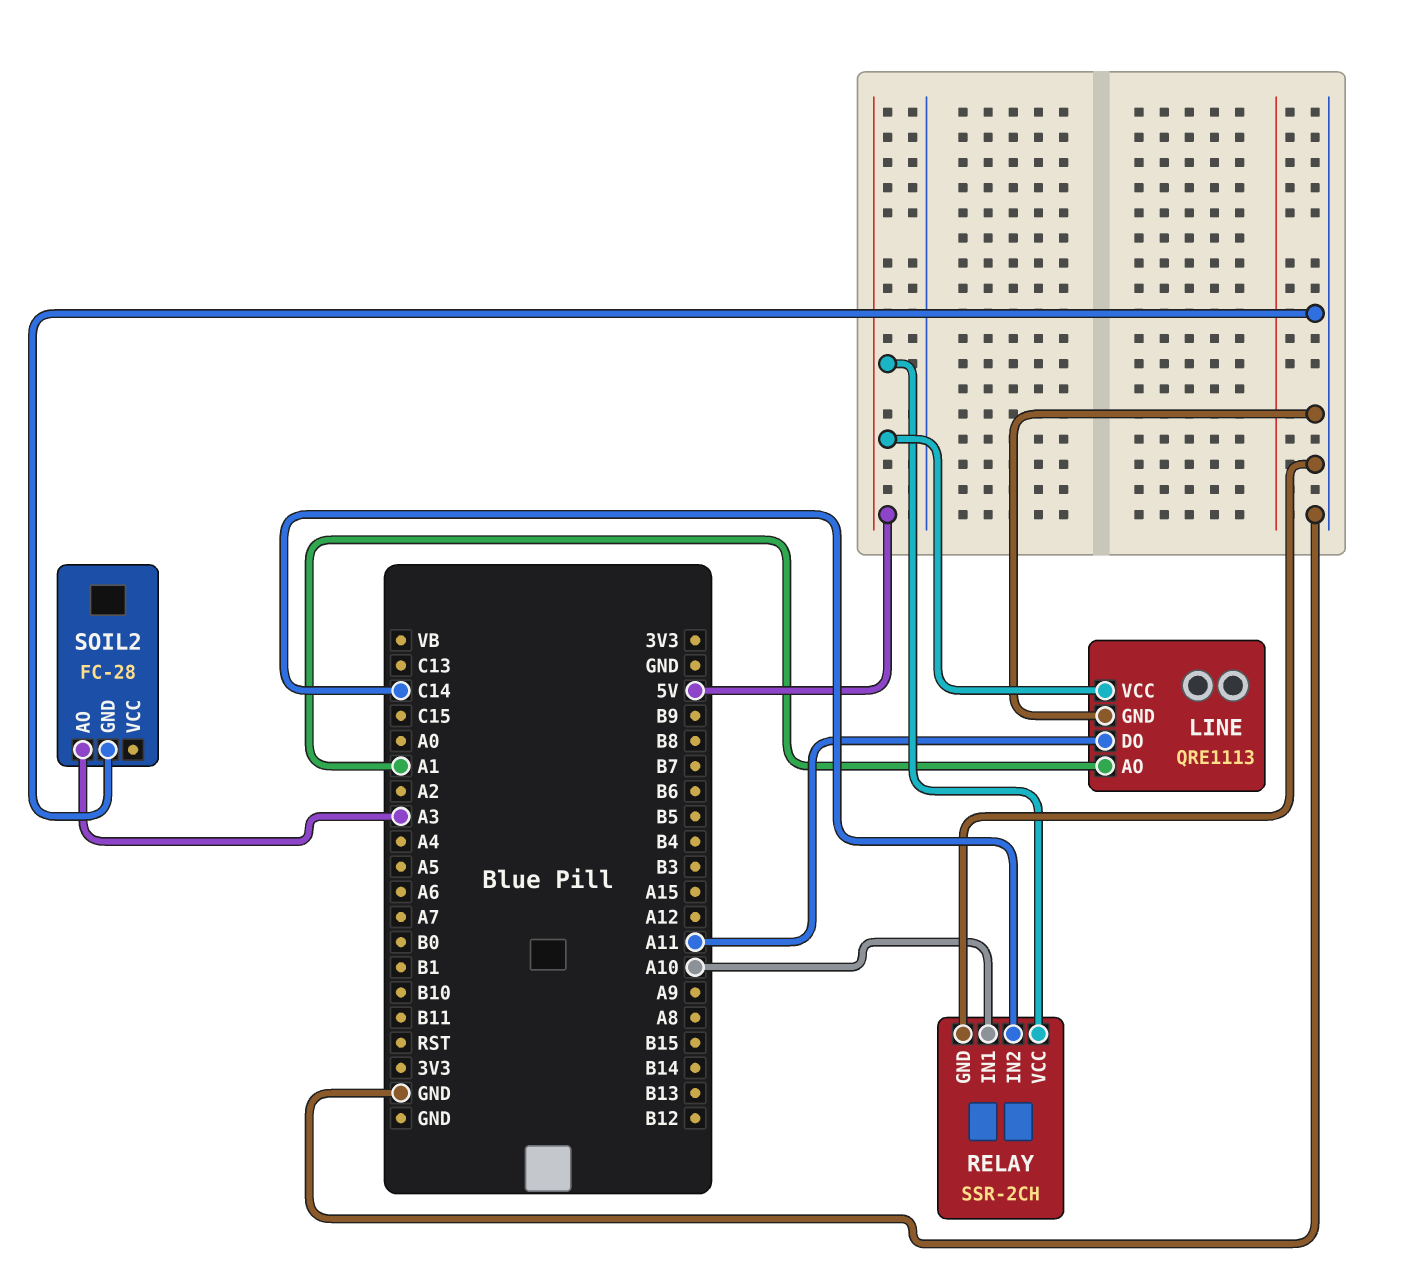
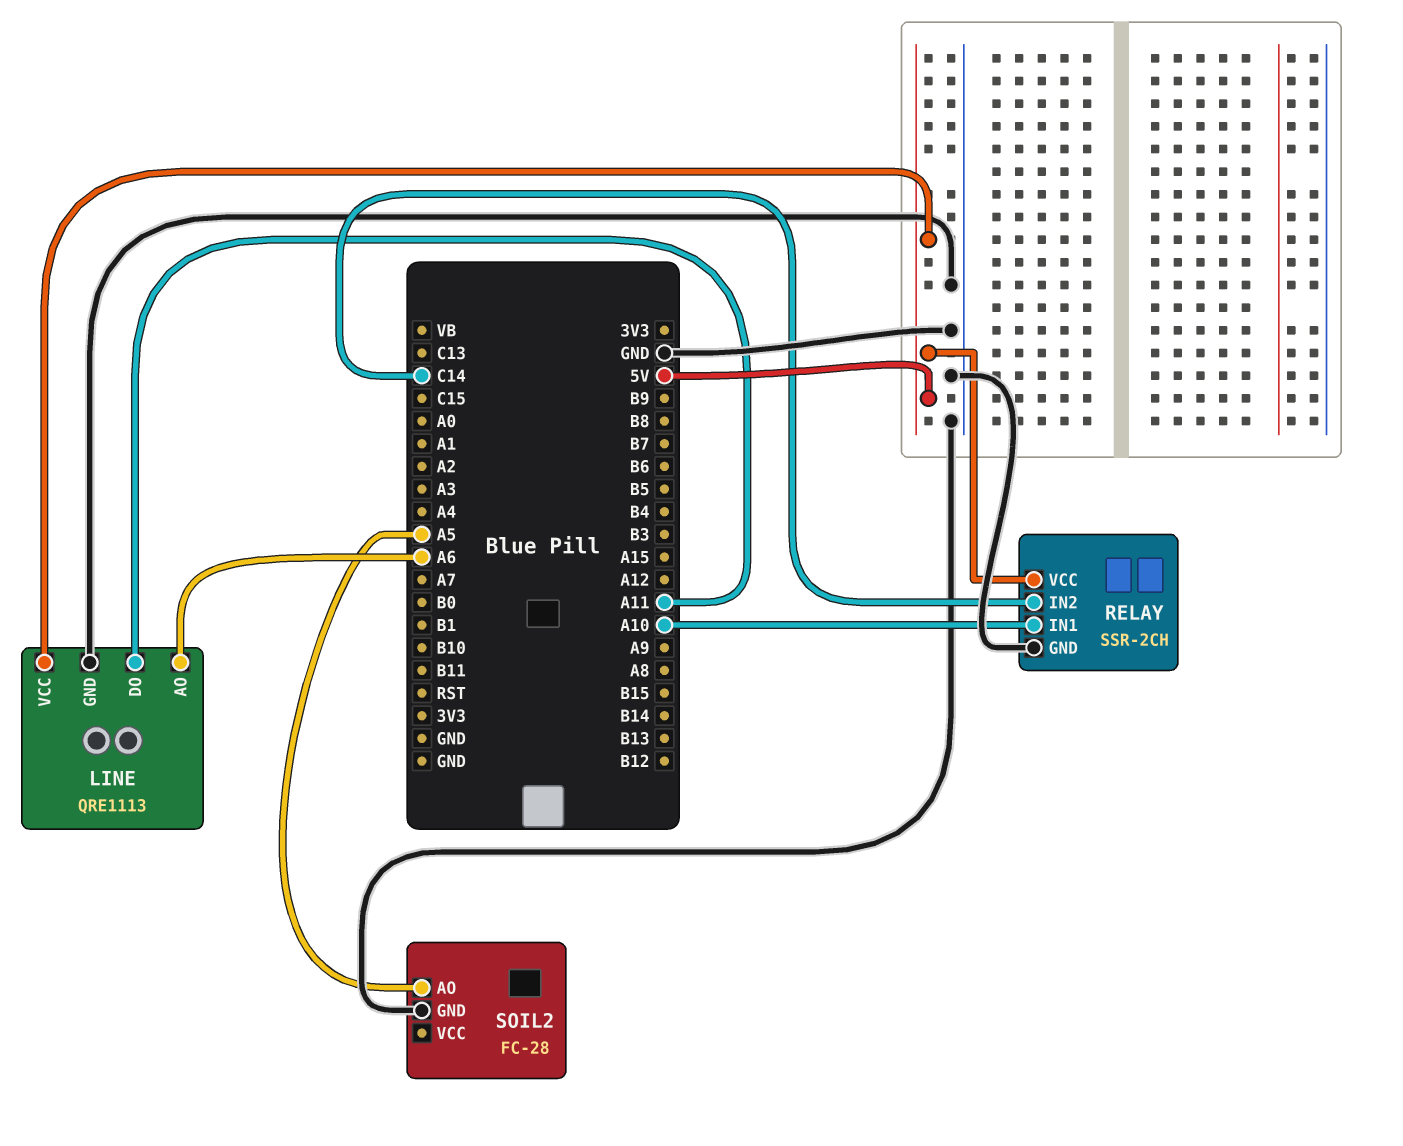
LINE pin AO: A1 -> A6
SOIL2 pin AO: A3 -> A5

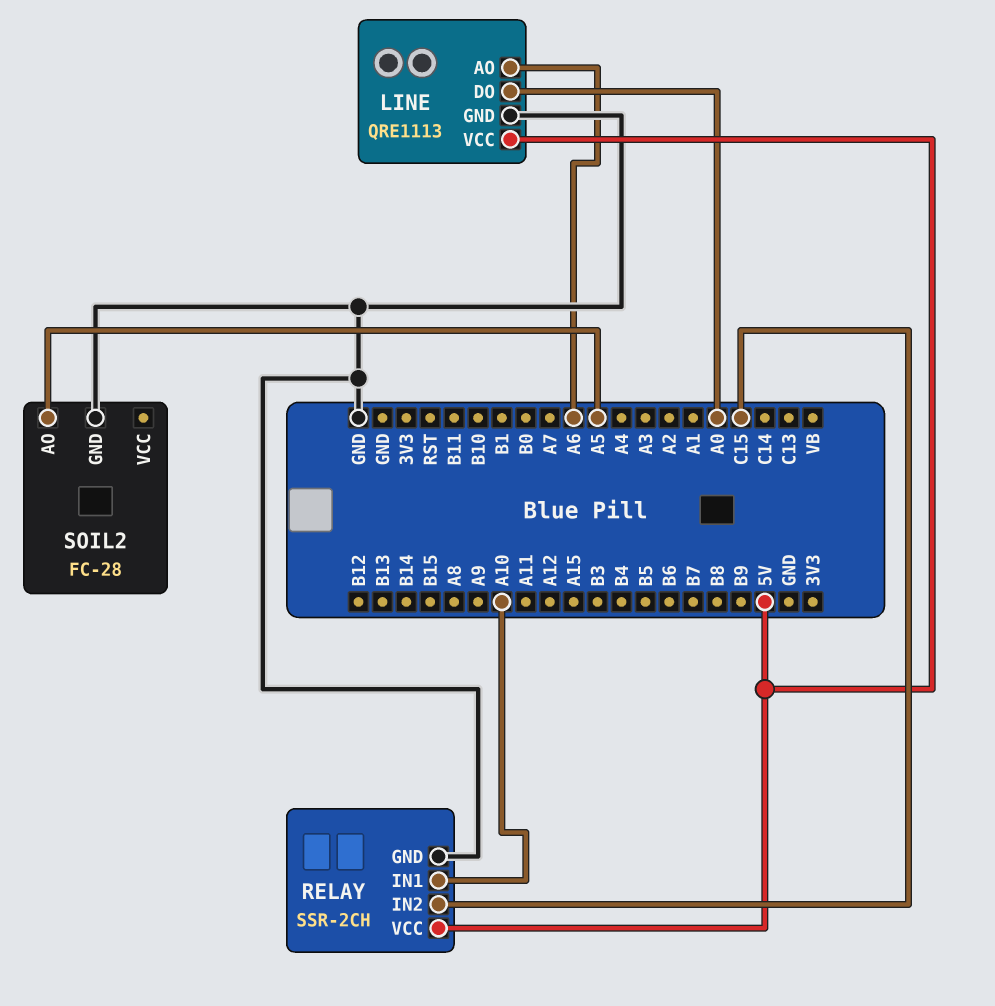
LINE pin DO: A11 -> A0
RELAY pin IN2: C14 -> C15

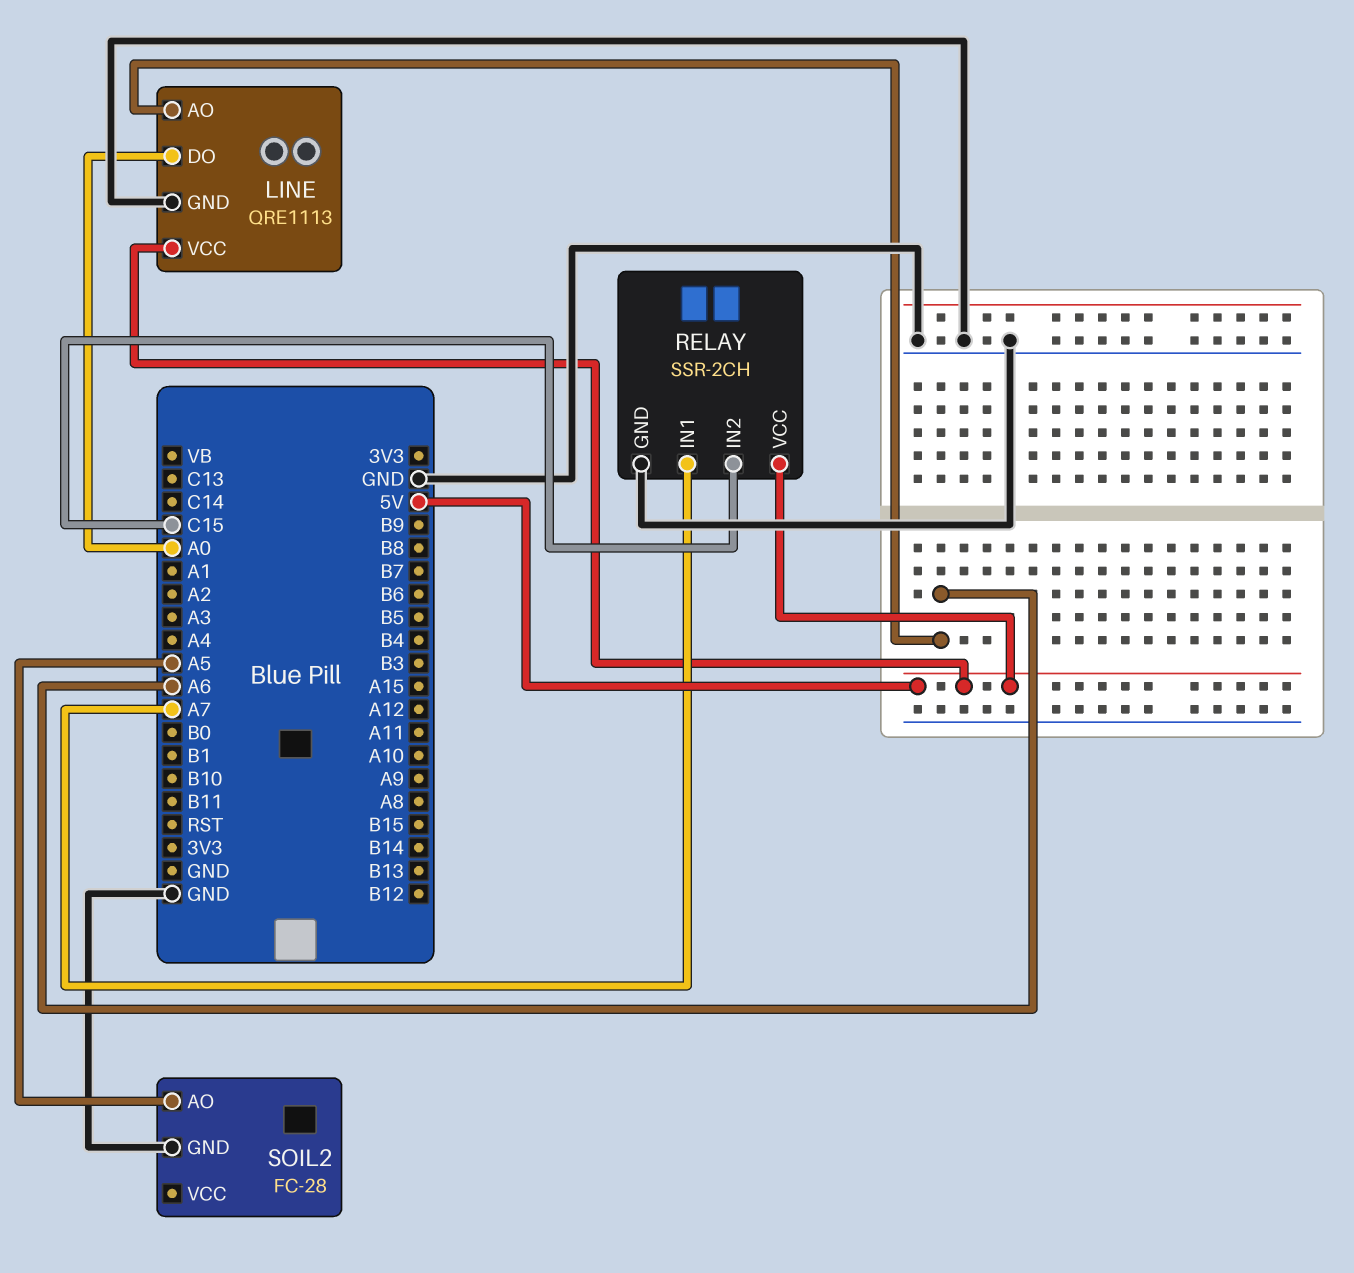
RELAY pin IN1: A10 -> A7

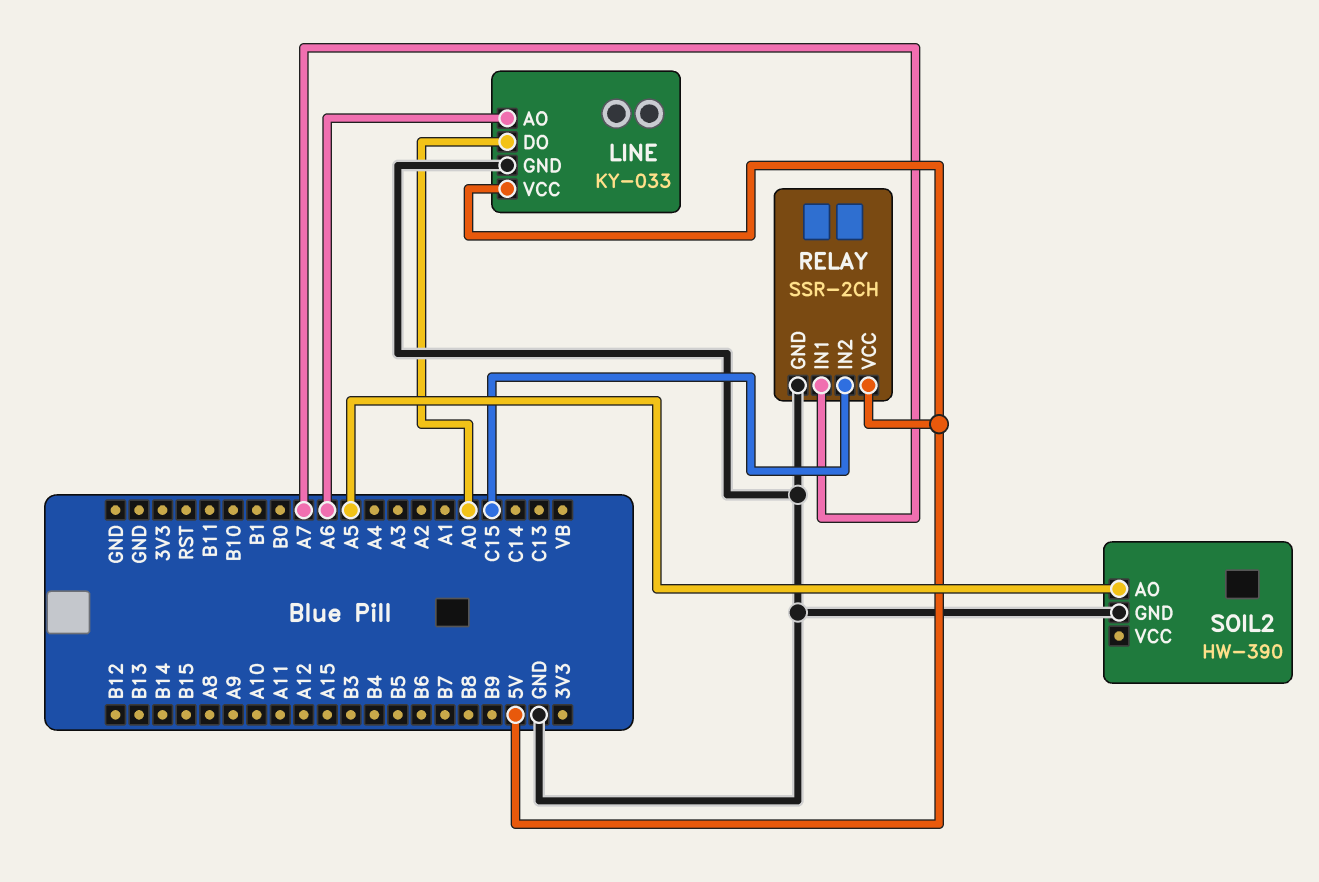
LINE: QRE1113 -> KY-033
SOIL2: FC-28 -> HW-390

